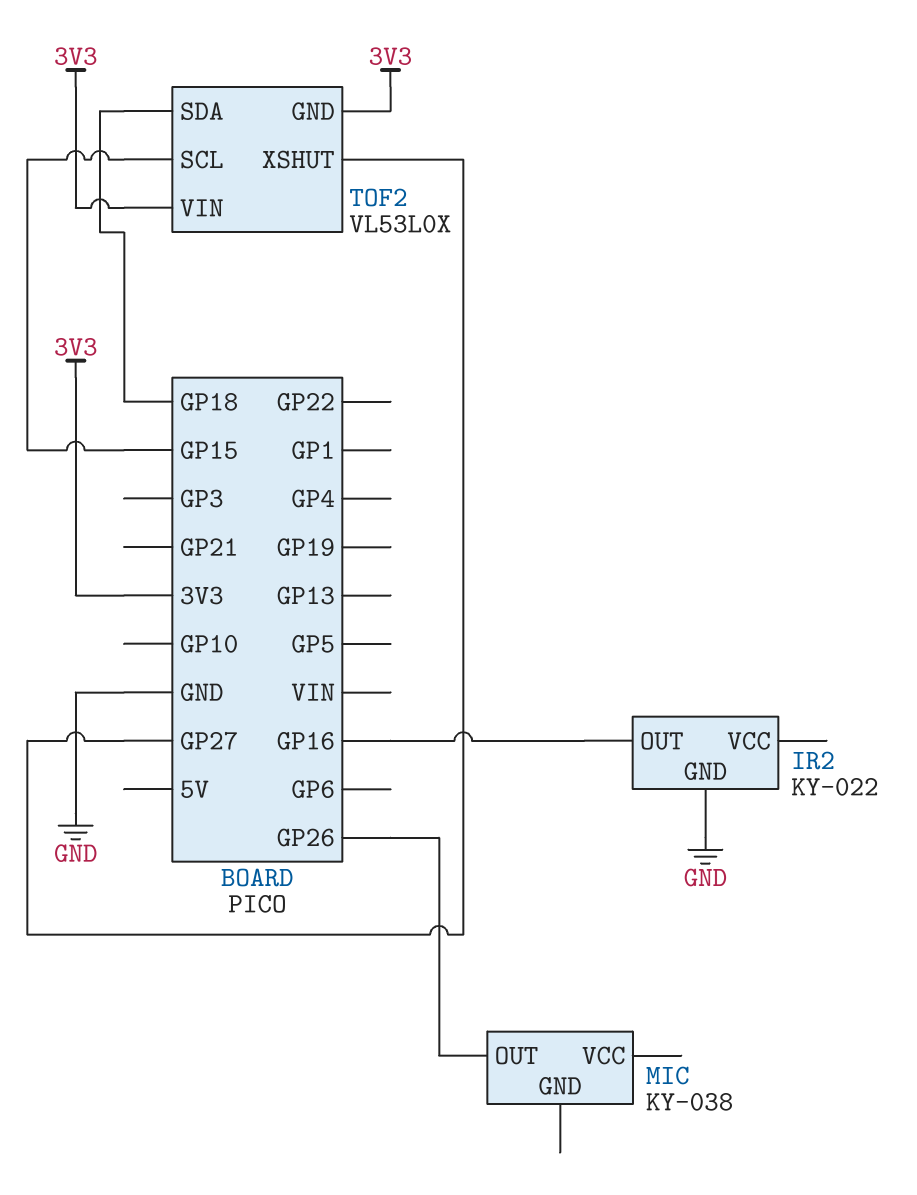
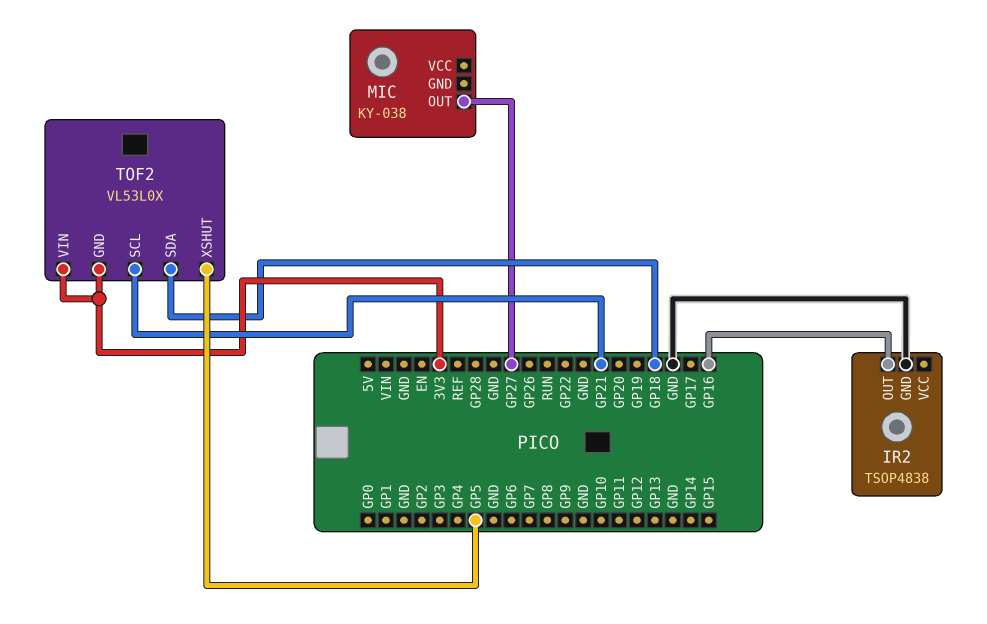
IR2: KY-022 -> TSOP4838
MIC pin OUT: GP26 -> GP27
TOF2 pin SCL: GP15 -> GP21
TOF2 pin XSHUT: GP27 -> GP5

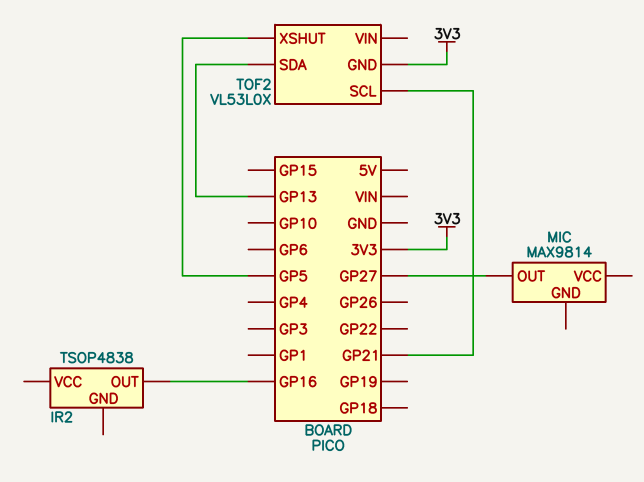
IR2 pin GND: GND -> none
MIC: KY-038 -> MAX9814
TOF2 pin SDA: GP18 -> GP13
TOF2 pin VIN: 3V3 -> none

